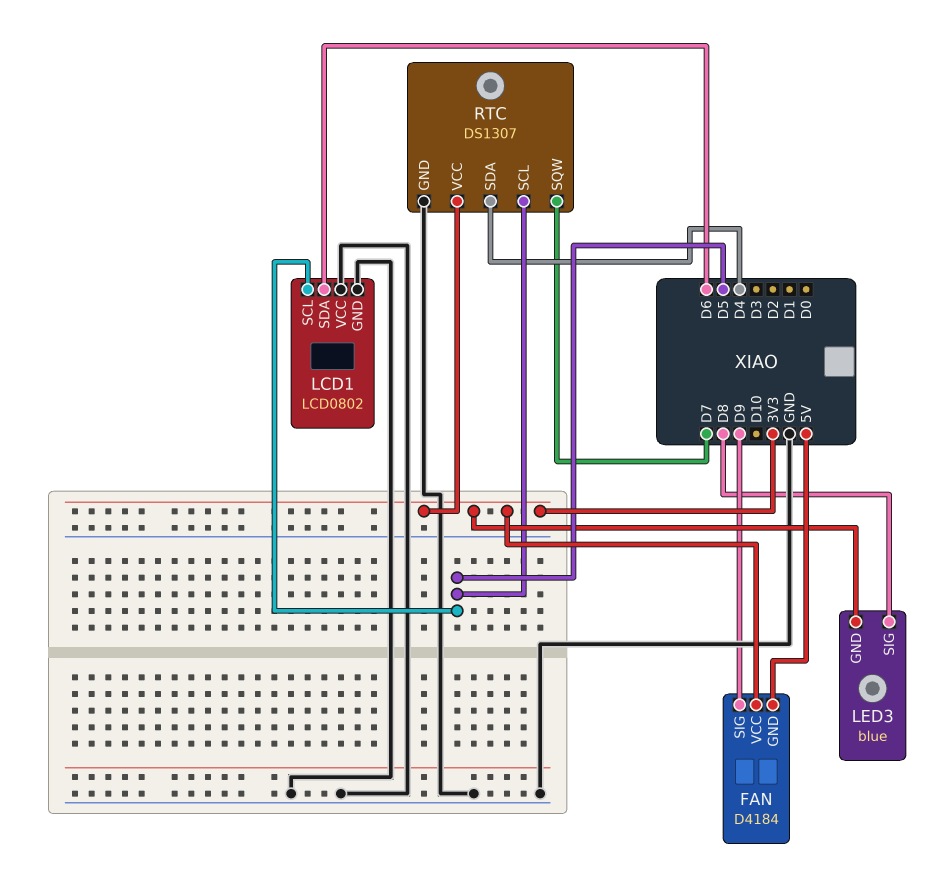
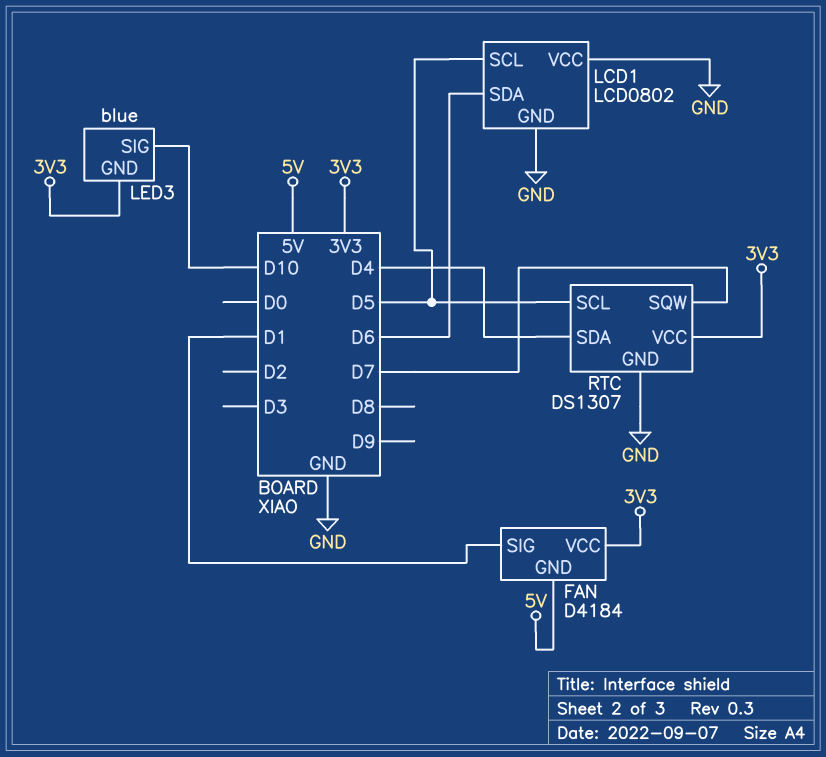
FAN pin SIG: D9 -> D1
LED3 pin SIG: D8 -> D10

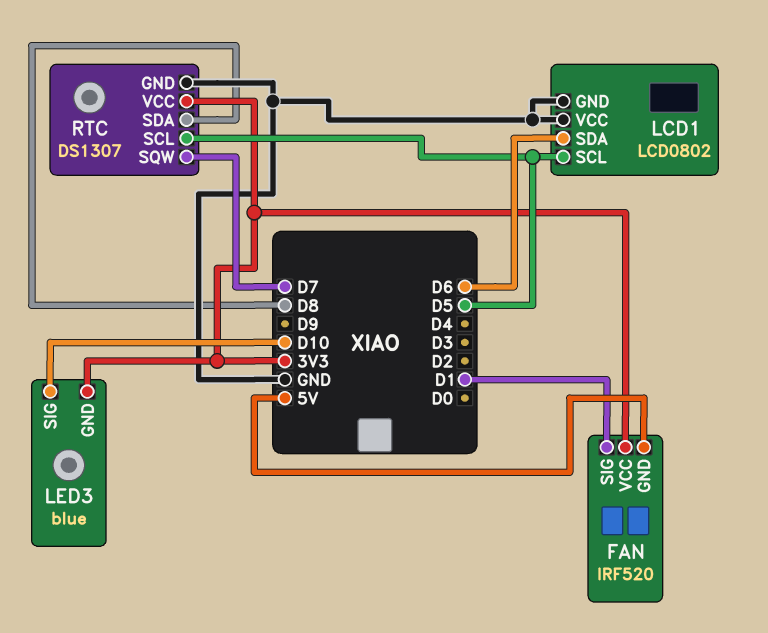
FAN: D4184 -> IRF520
RTC pin SDA: D4 -> D8

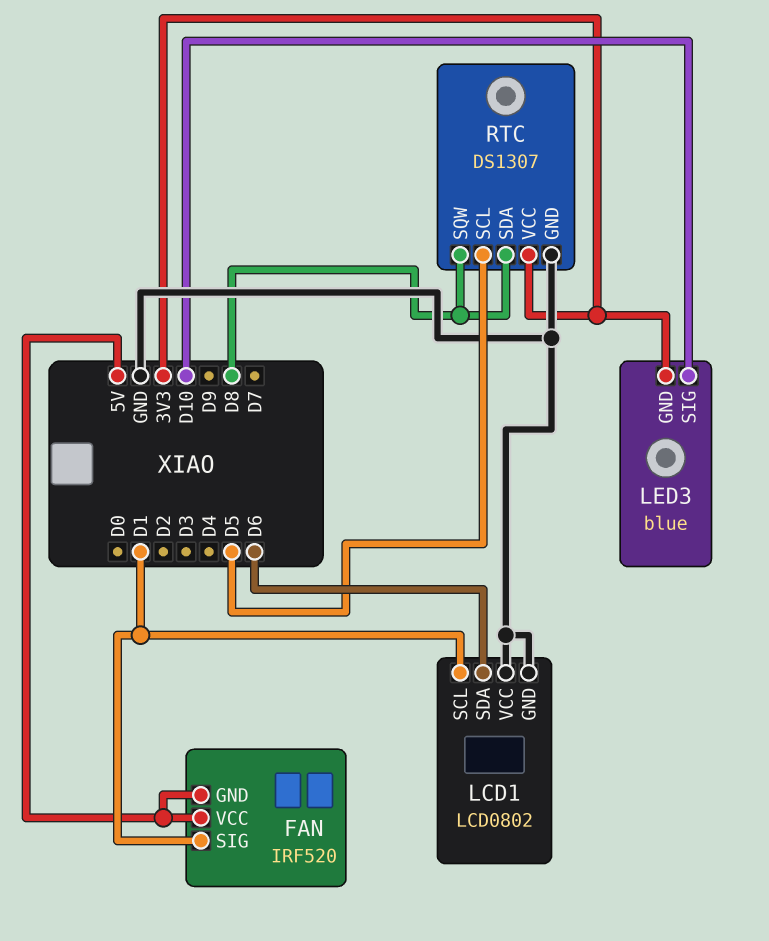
FAN pin VCC: 3V3 -> 5V
LCD1 pin SCL: D5 -> D1
RTC pin SQW: D7 -> D8

